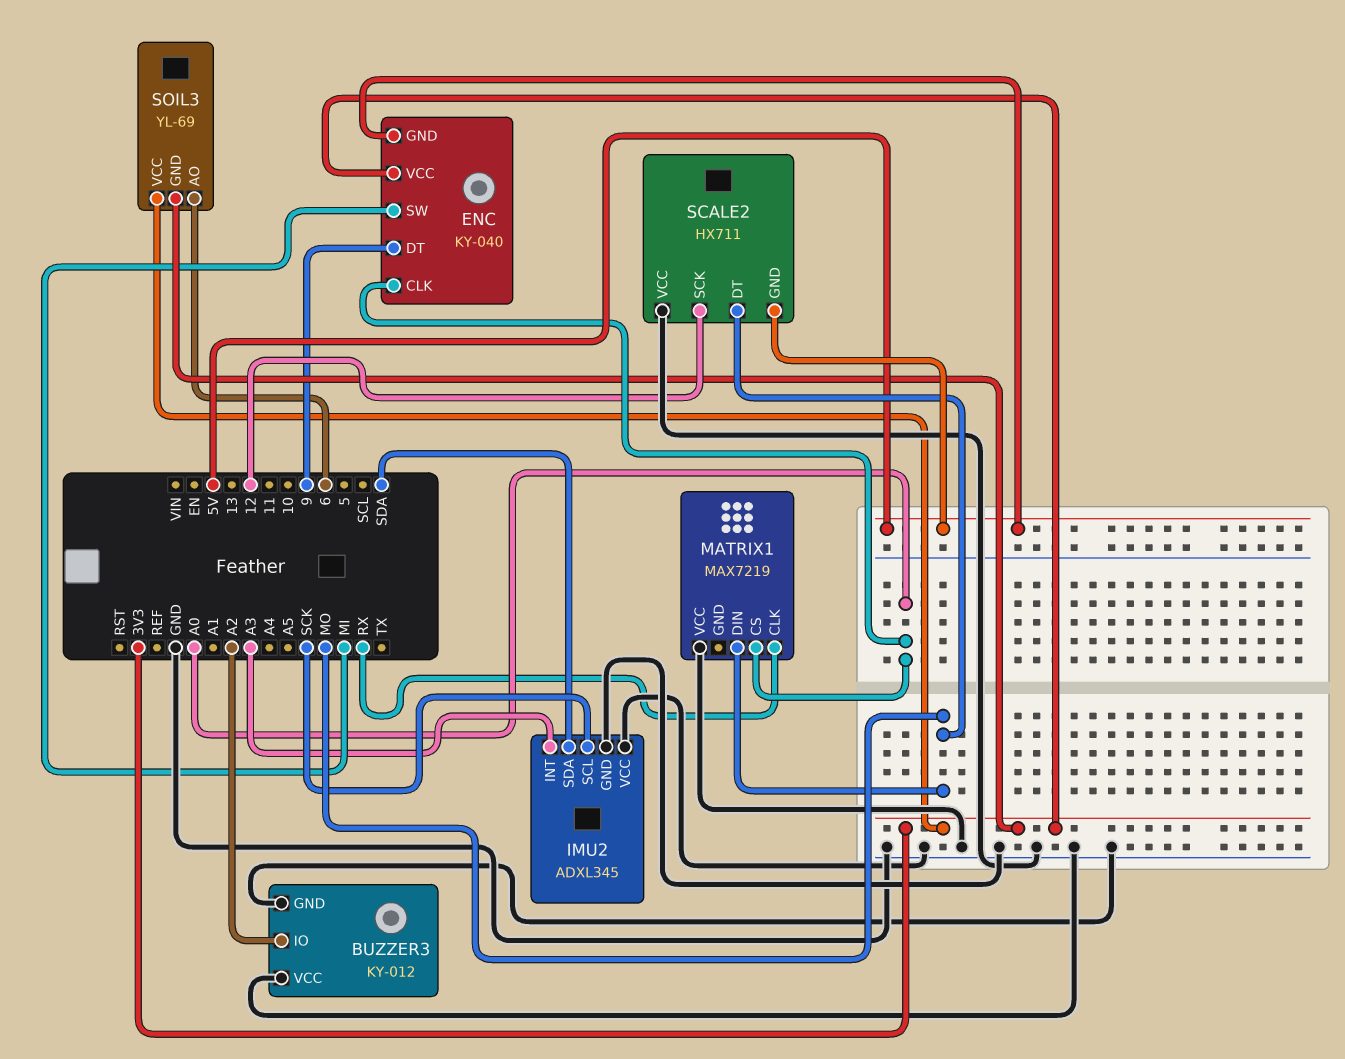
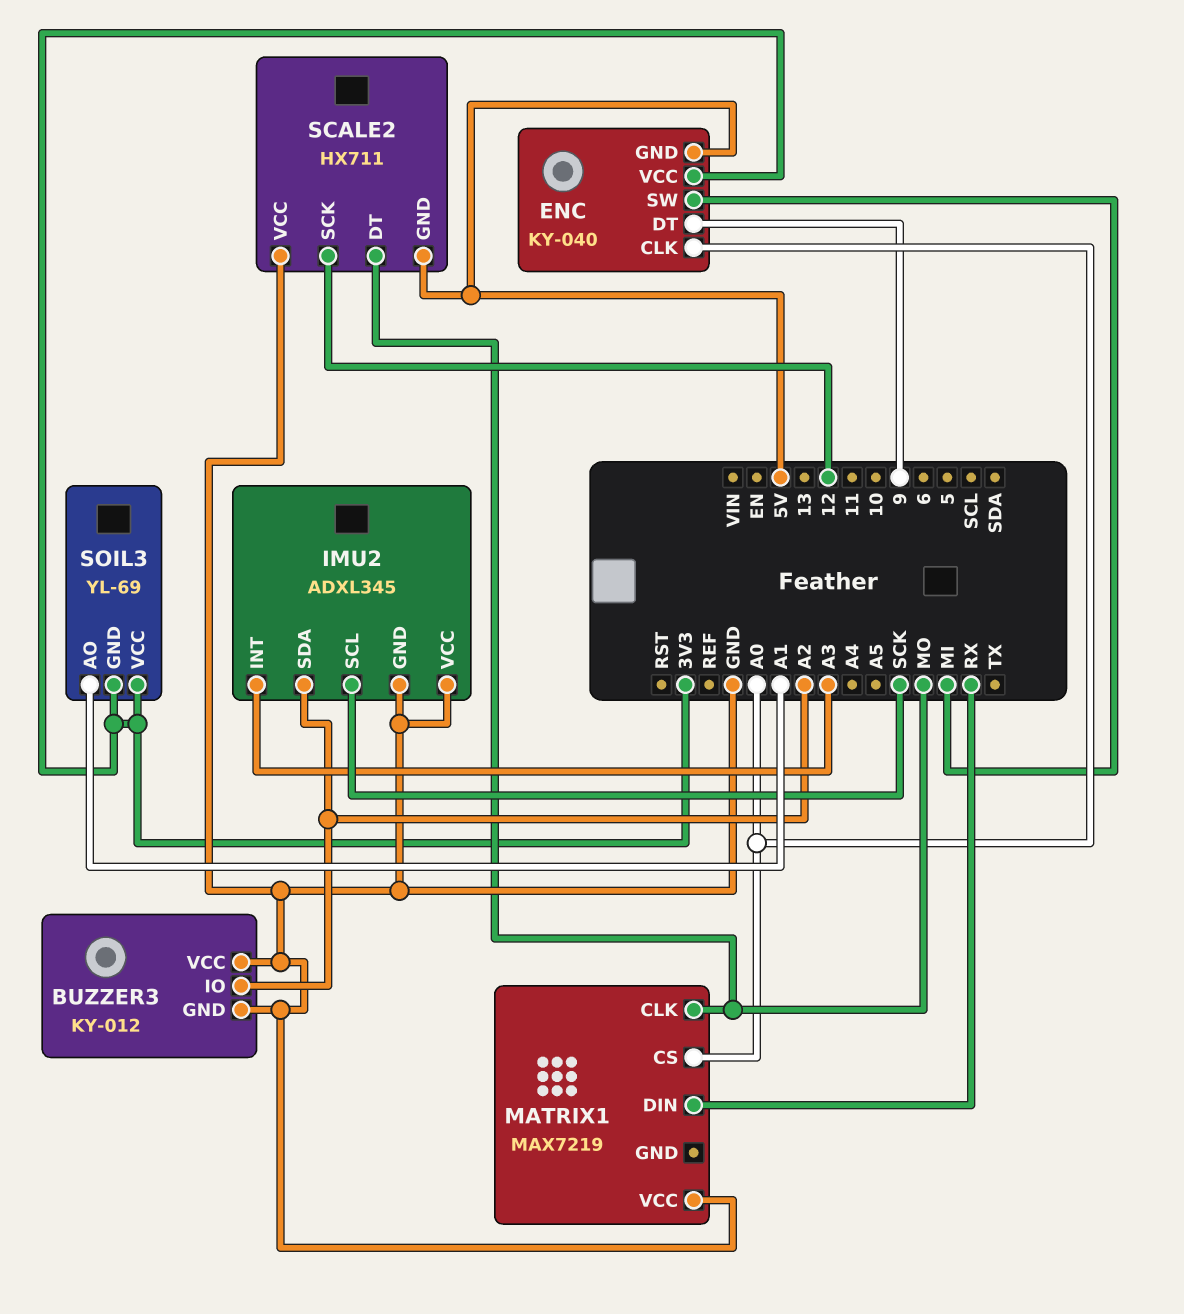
IMU2 pin SDA: SDA -> A2
MATRIX1 pin CLK: RX -> MO
MATRIX1 pin DIN: MO -> RX
SOIL3 pin AO: 6 -> A1

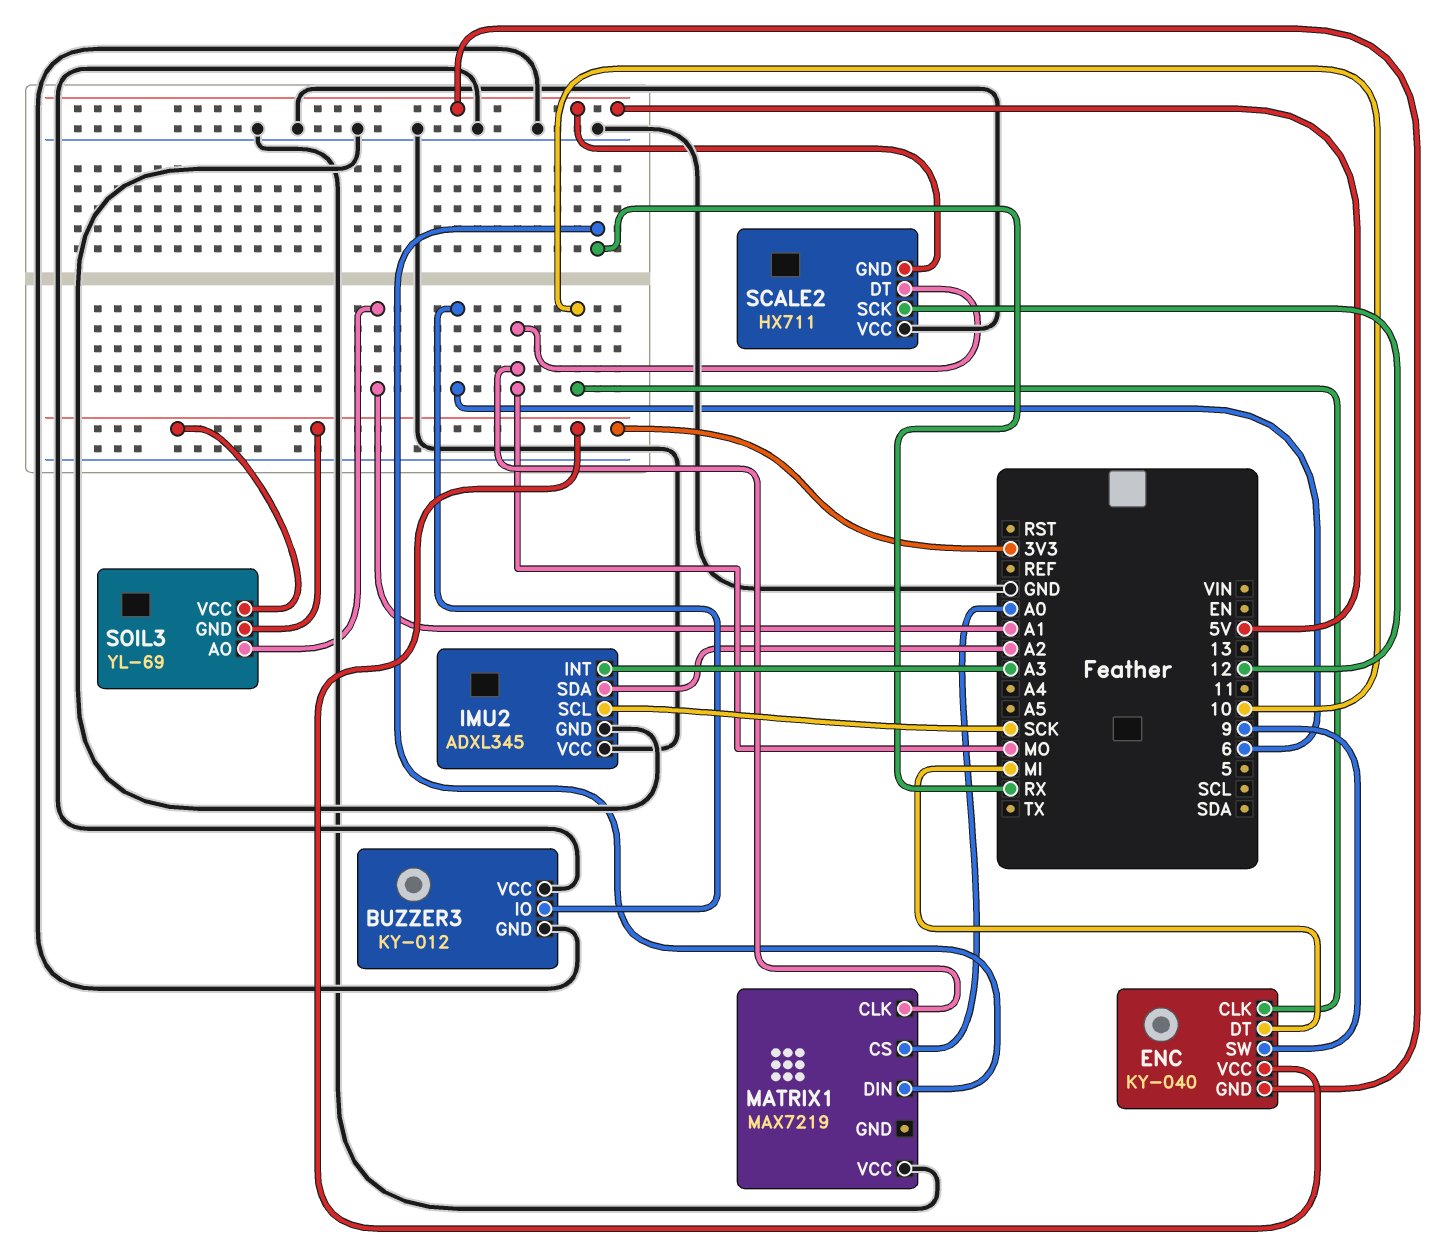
BUZZER3 pin IO: A2 -> 6
ENC pin CLK: A0 -> 10
ENC pin DT: 9 -> MI
ENC pin SW: MI -> 9

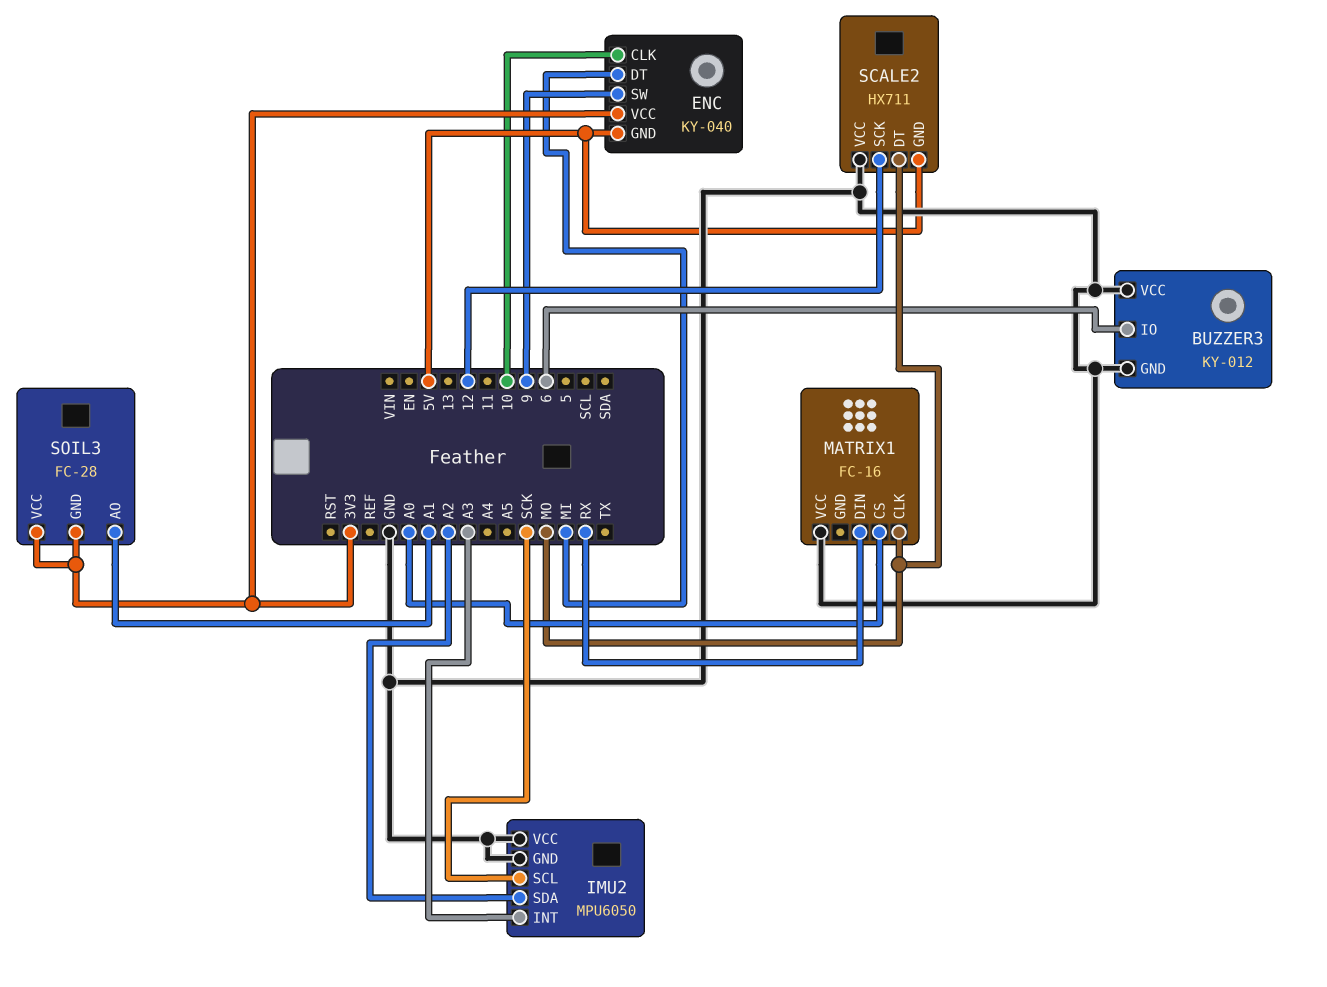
IMU2: ADXL345 -> MPU6050
MATRIX1: MAX7219 -> FC-16
SOIL3: YL-69 -> FC-28

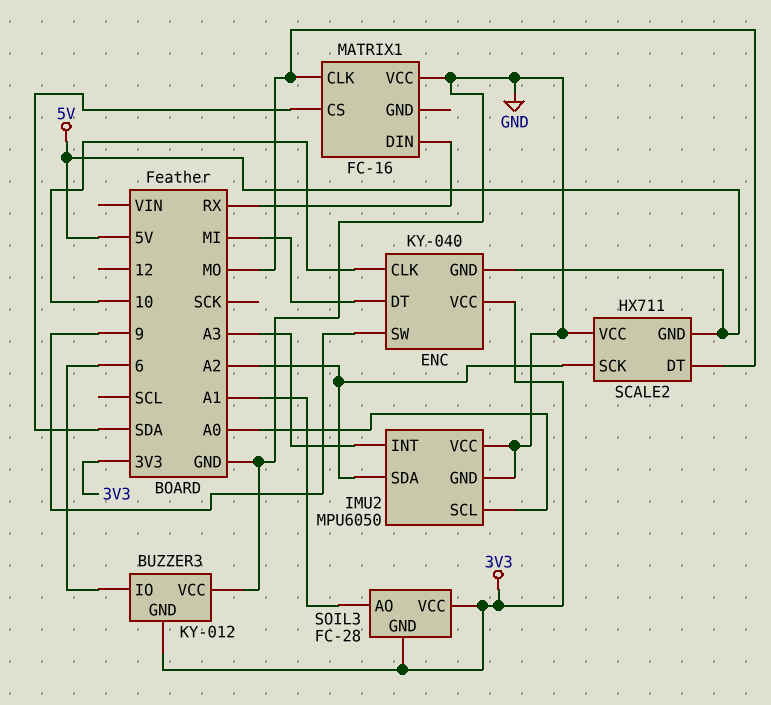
BUZZER3 pin GND: GND -> 3V3
IMU2 pin SCL: SCK -> A0
MATRIX1 pin CS: A0 -> SDA
SCALE2 pin SCK: 12 -> A2

